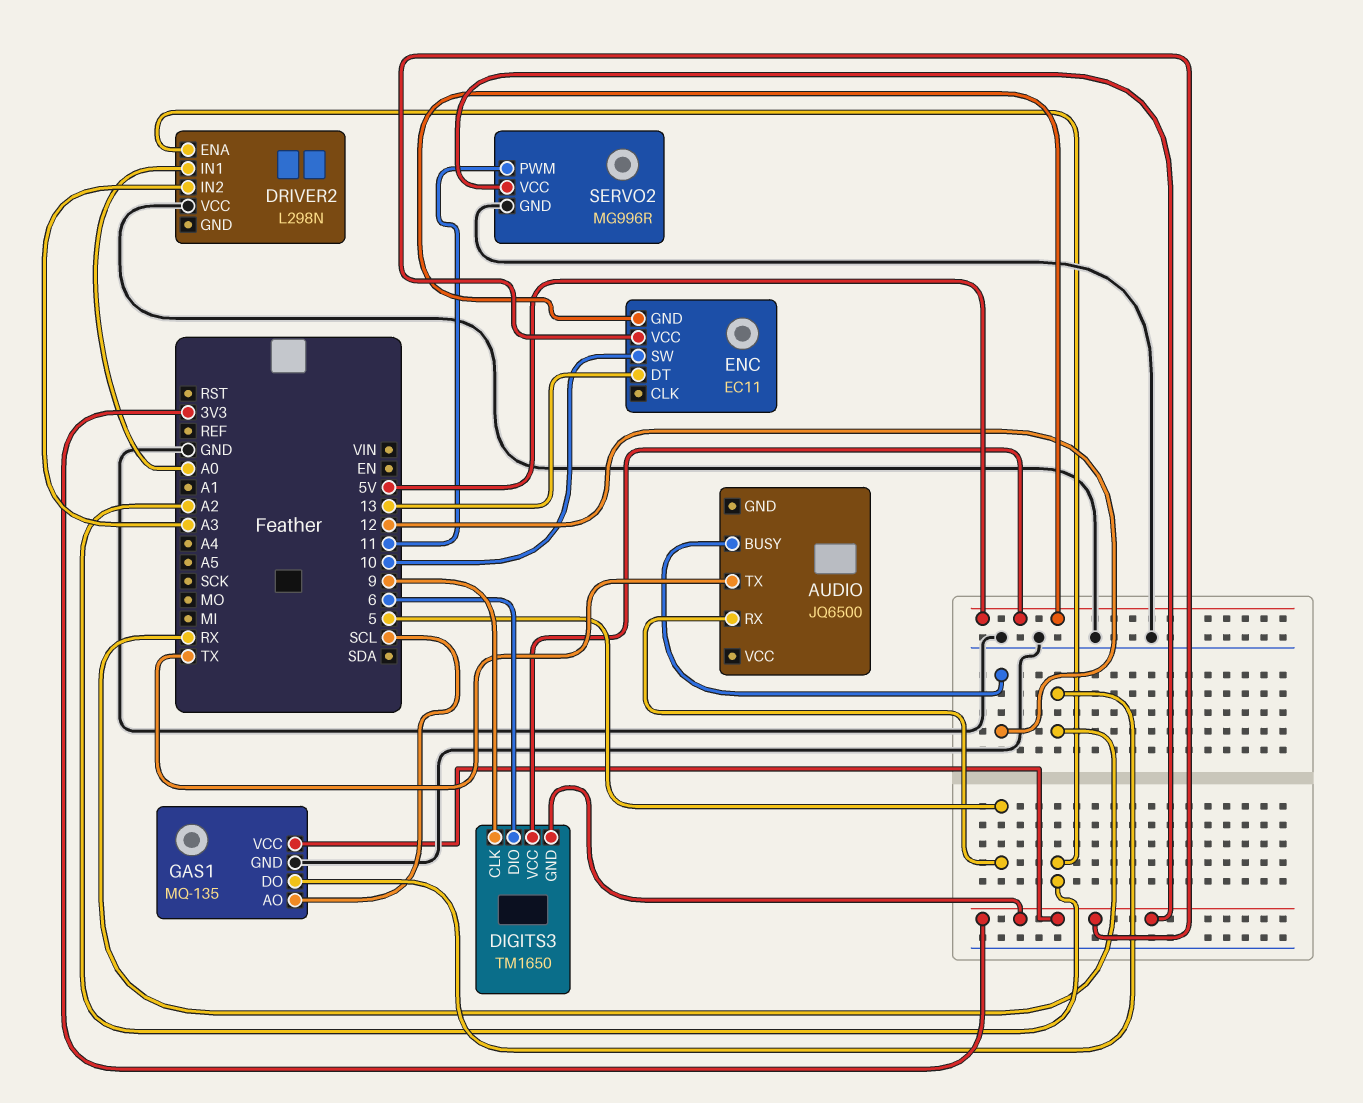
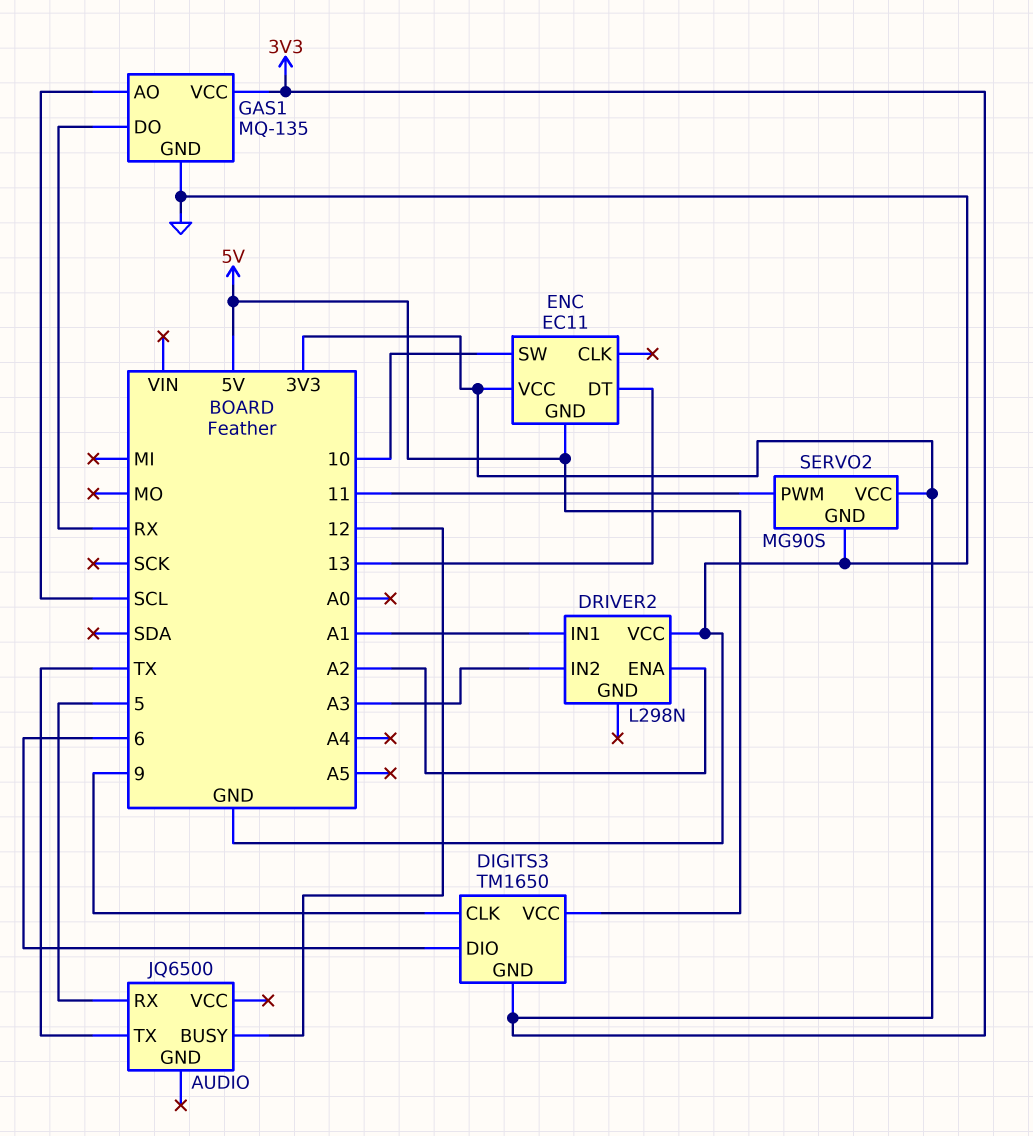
DRIVER2 pin IN1: A0 -> A1
SERVO2: MG996R -> MG90S

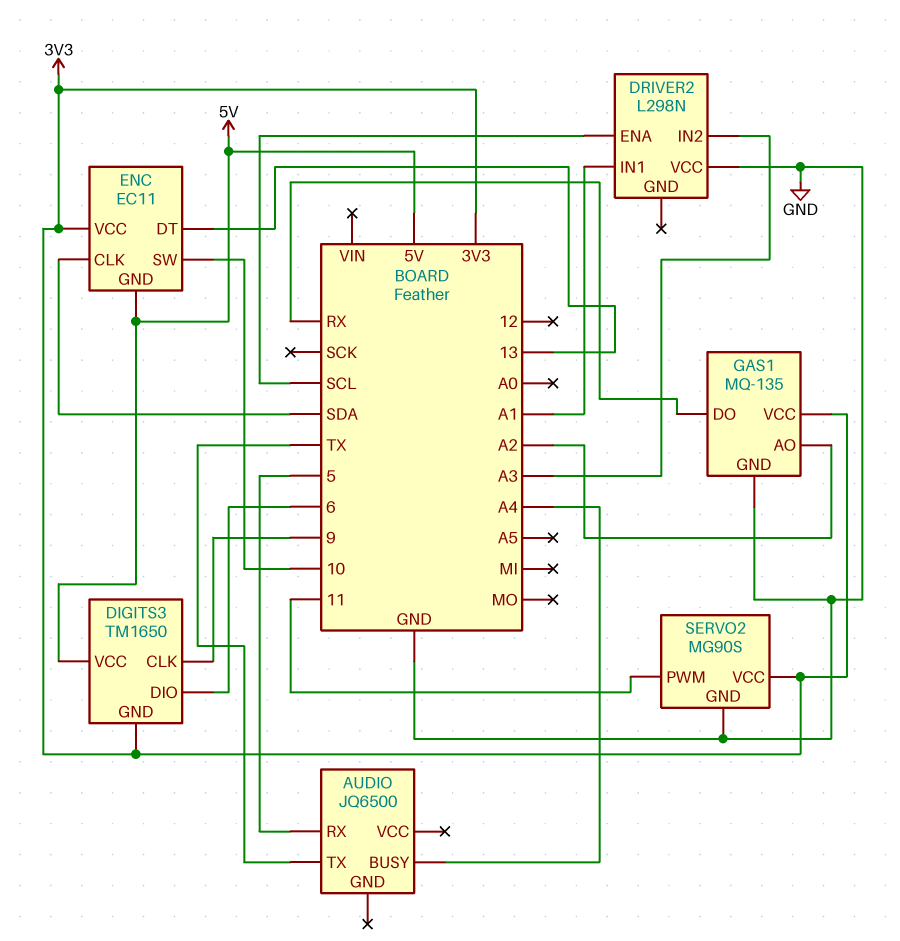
AUDIO pin BUSY: 12 -> A4
DRIVER2 pin ENA: A2 -> SCL
ENC pin CLK: none -> SDA
GAS1 pin AO: SCL -> A2

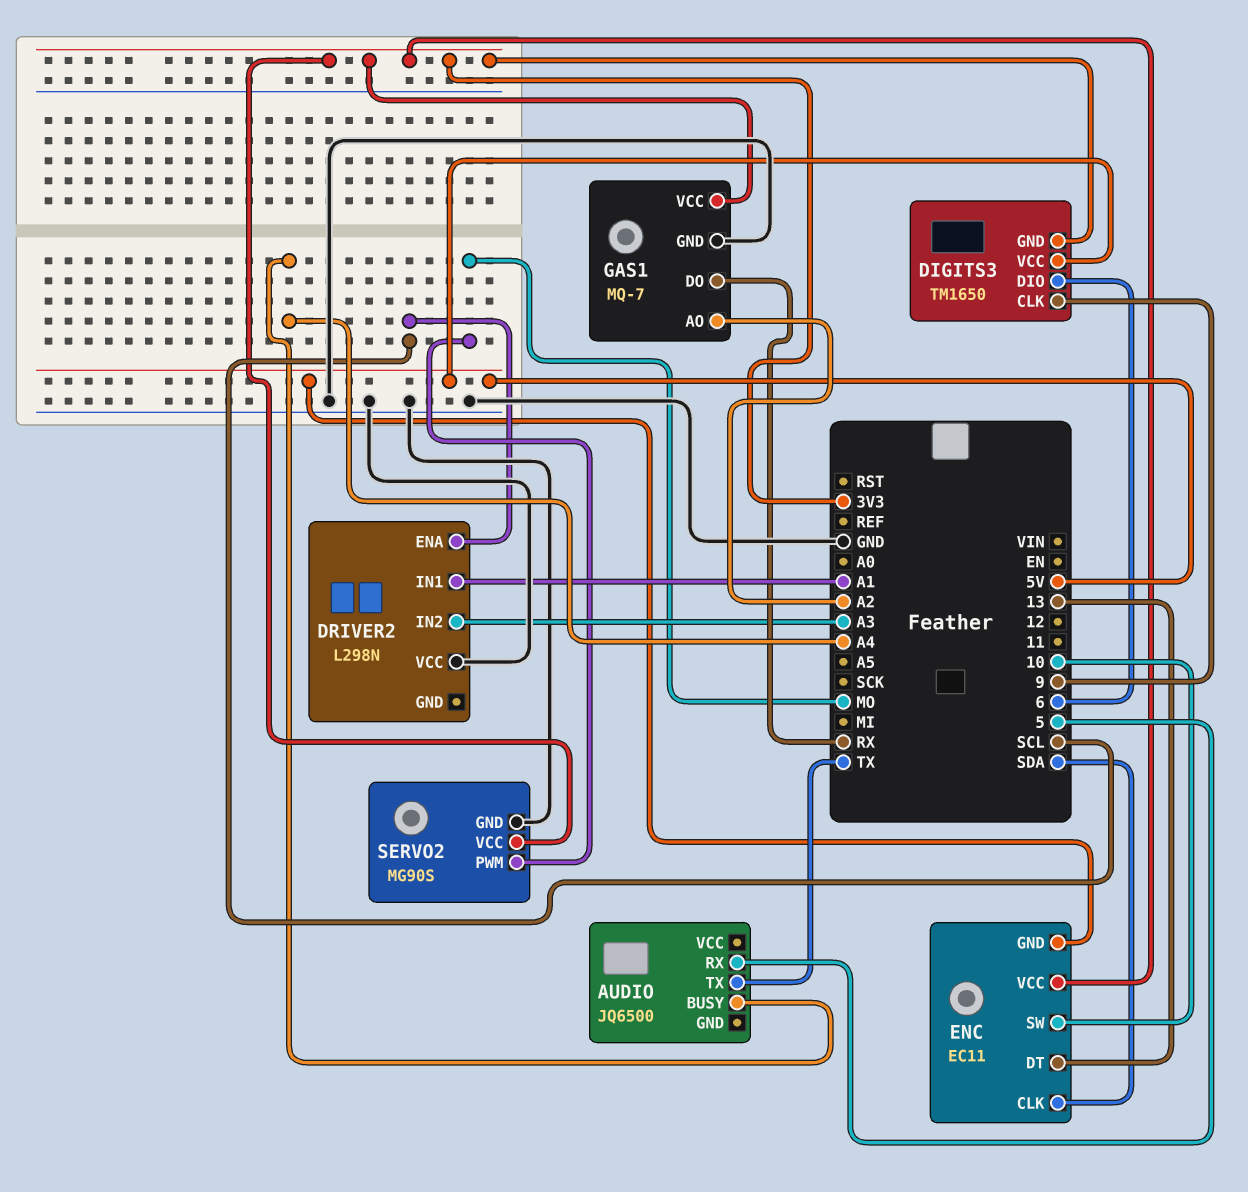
GAS1: MQ-135 -> MQ-7
SERVO2 pin PWM: 11 -> MO

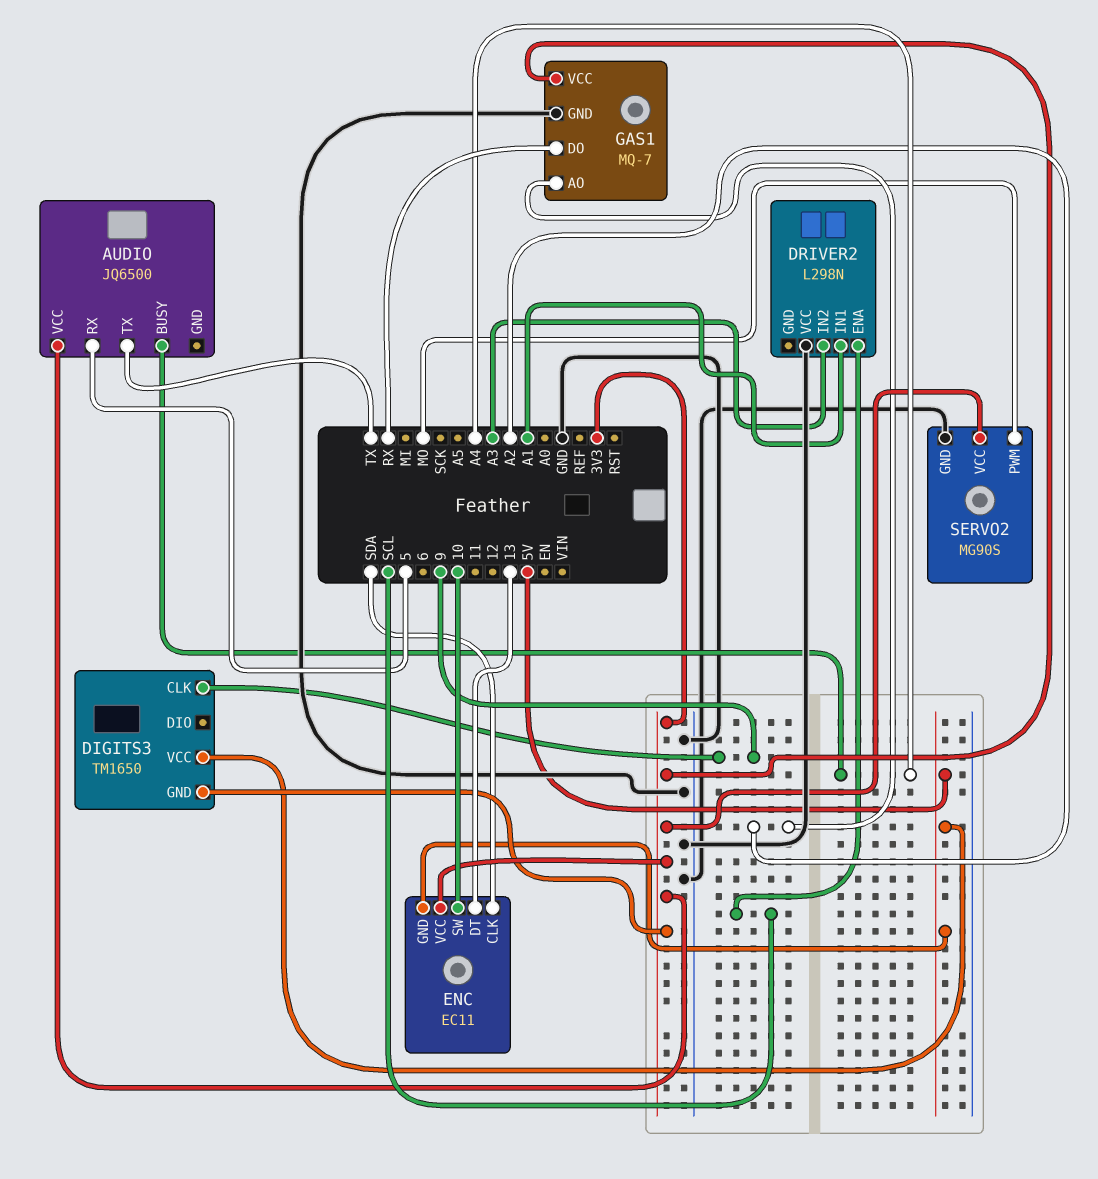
AUDIO pin VCC: none -> 3V3
DIGITS3 pin DIO: 6 -> none

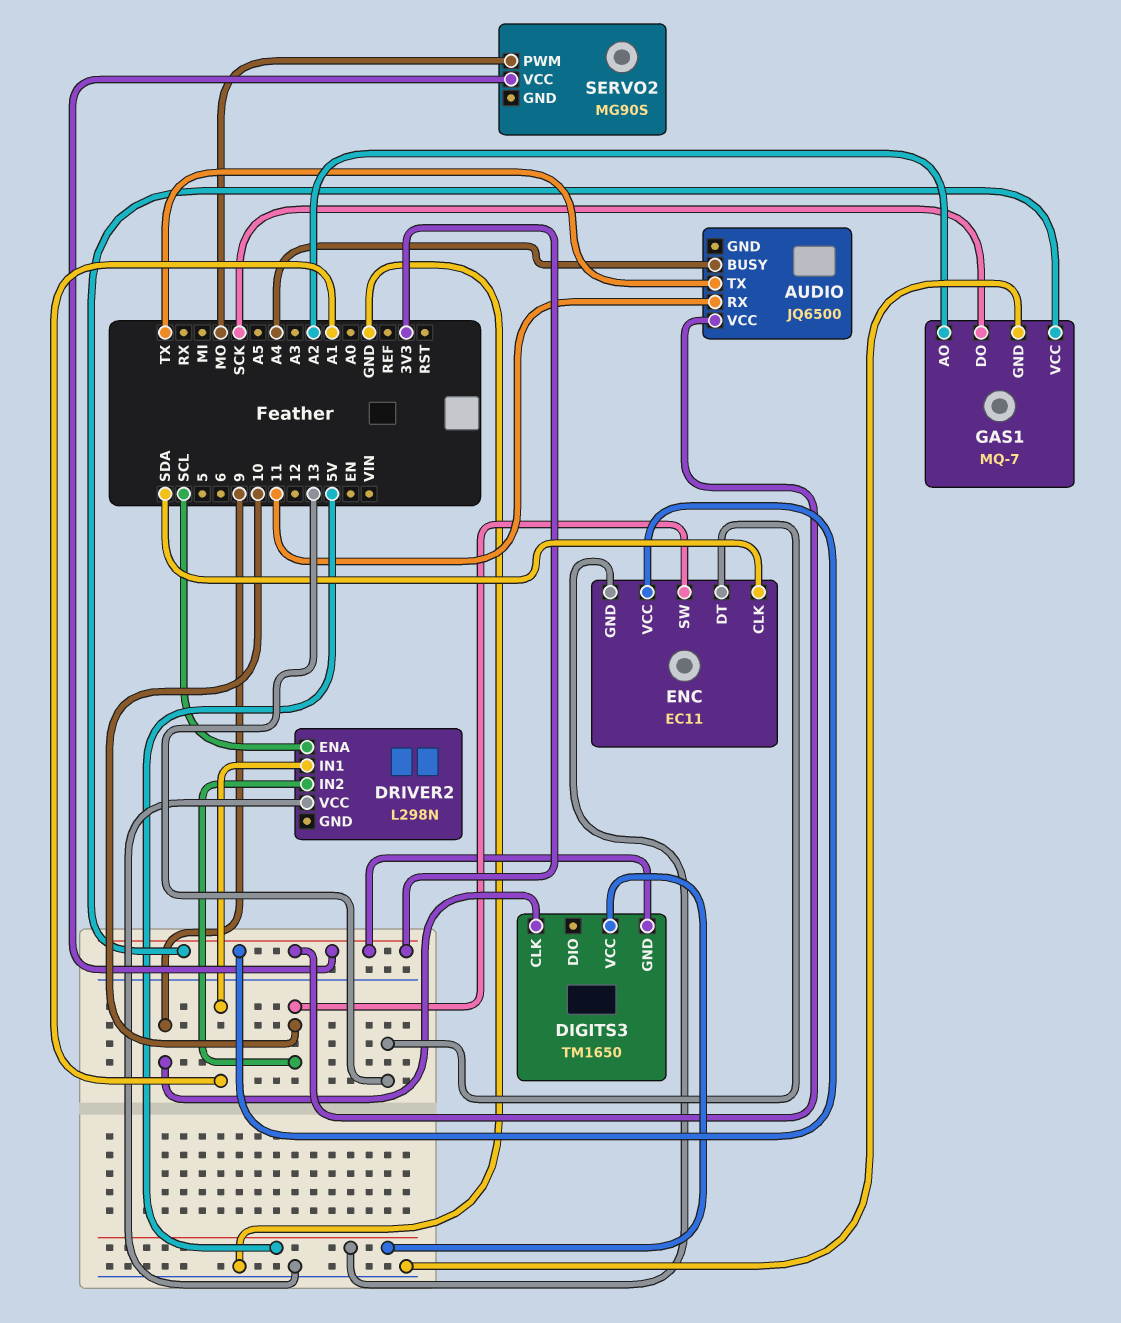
AUDIO pin RX: 5 -> 11
DRIVER2 pin IN2: A3 -> 10
GAS1 pin DO: RX -> SCK
SERVO2 pin GND: GND -> none

